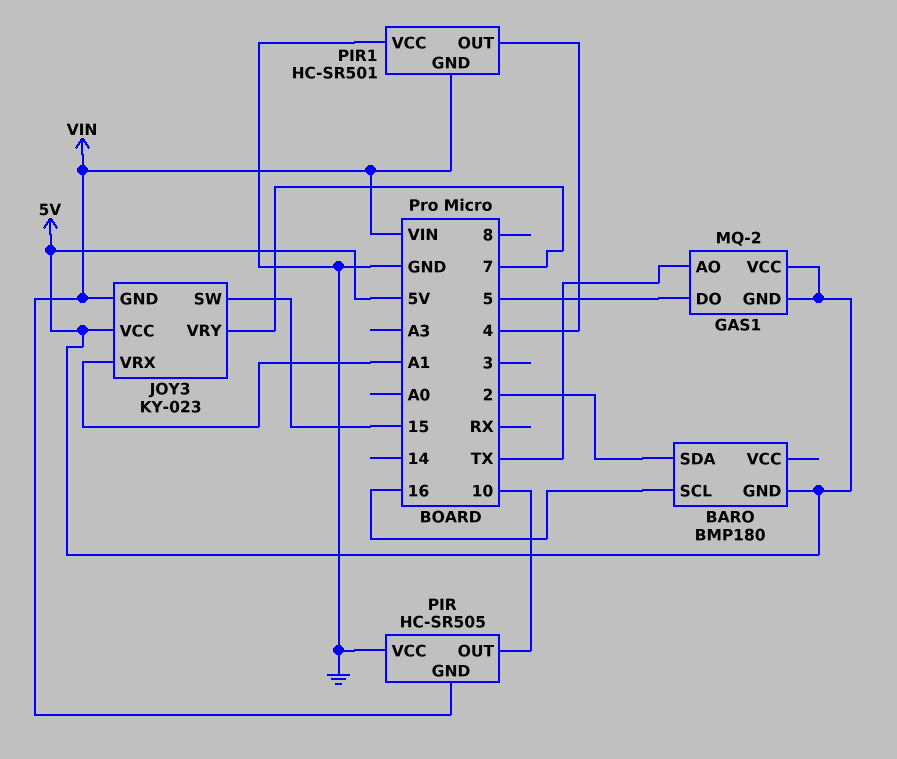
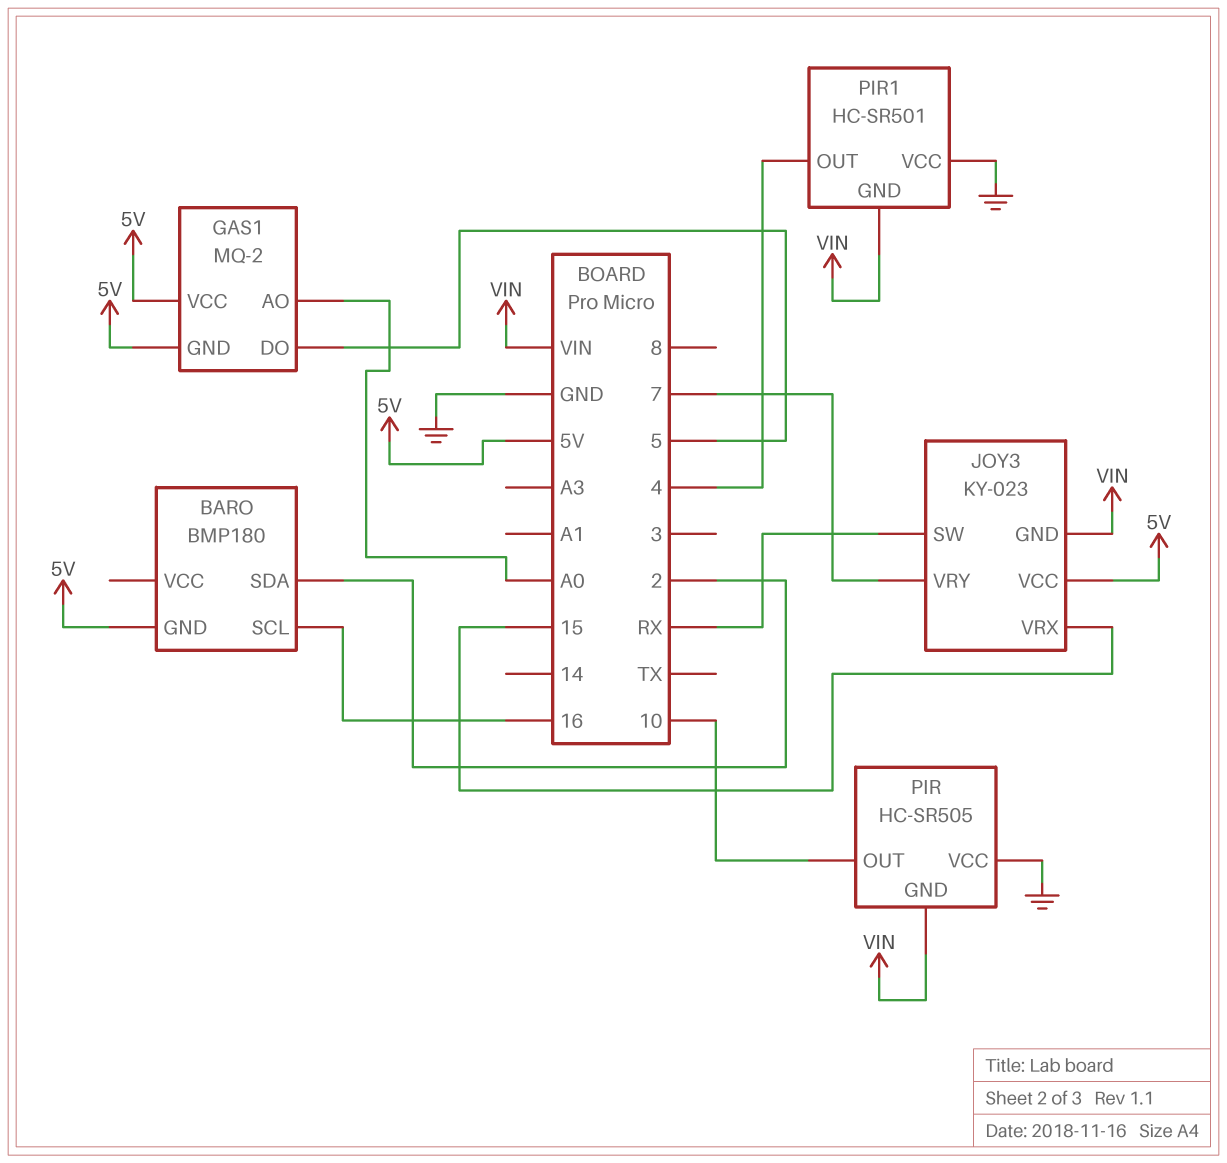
GAS1 pin AO: TX -> A0
JOY3 pin SW: 15 -> RX
JOY3 pin VRX: A1 -> 15

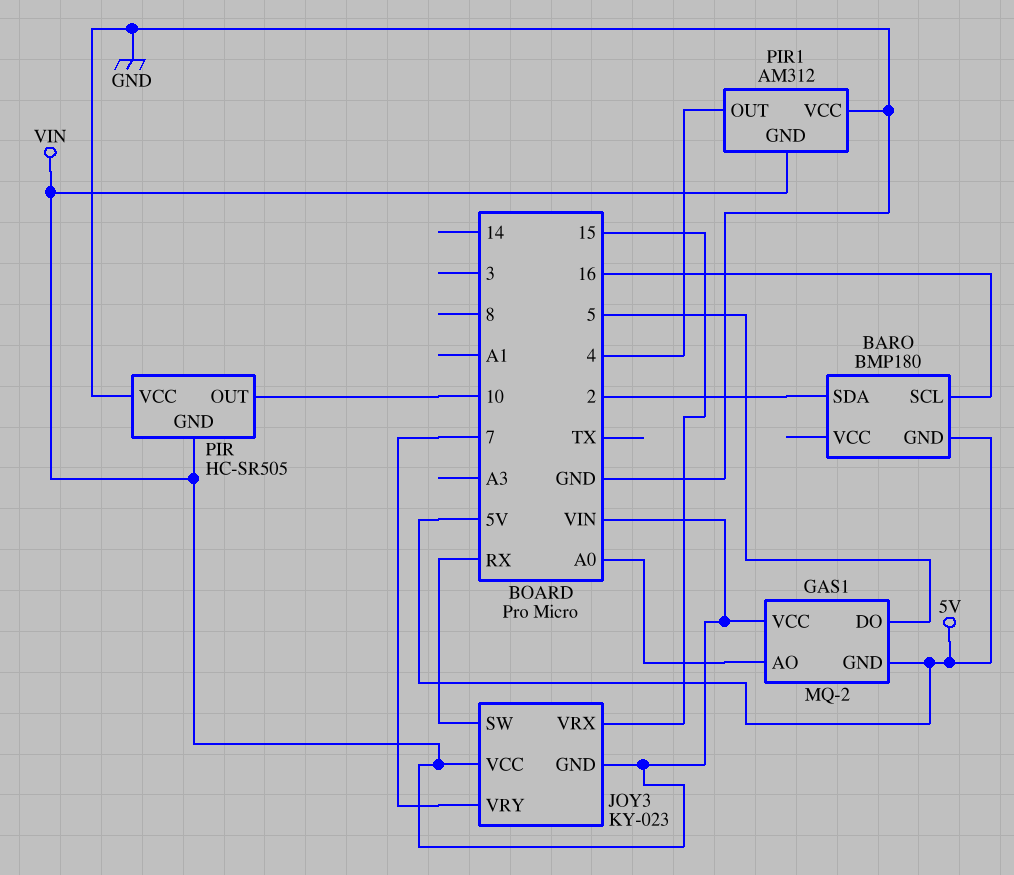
GAS1 pin VCC: 5V -> VIN
JOY3 pin VCC: 5V -> VIN
PIR1: HC-SR501 -> AM312

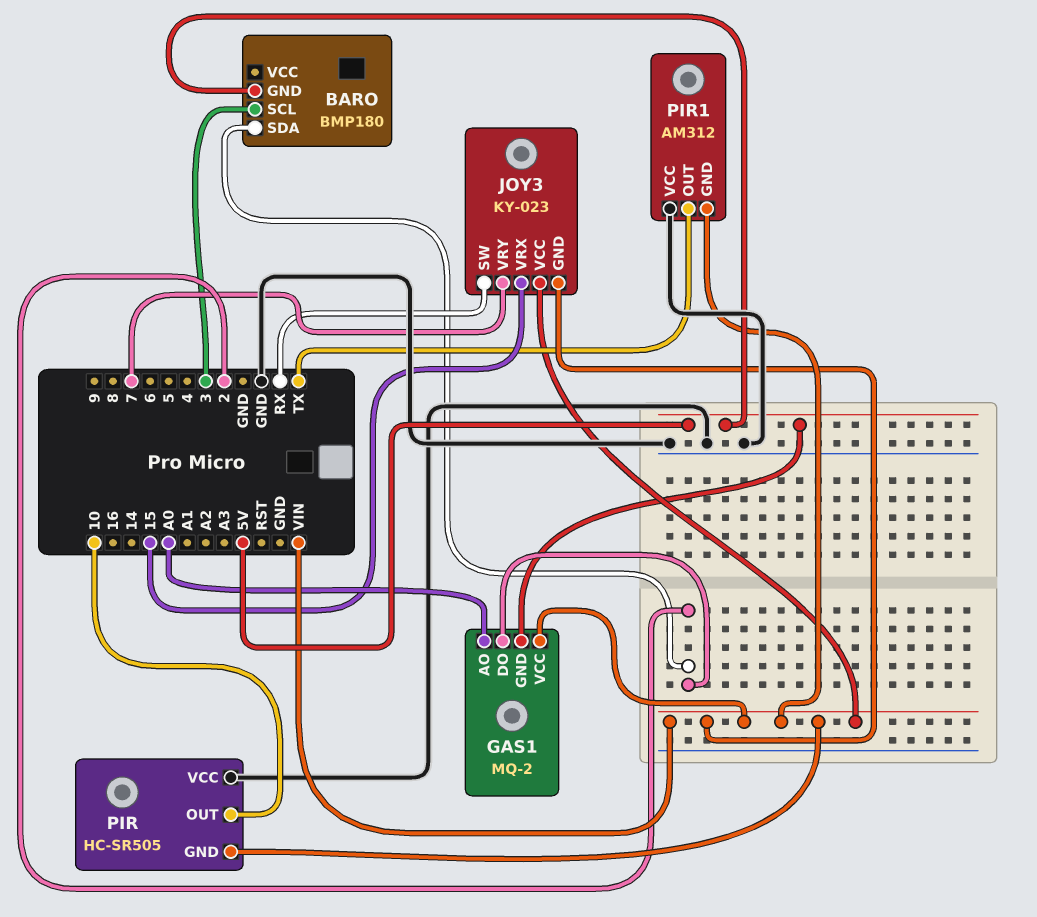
BARO pin SCL: 16 -> 3
GAS1 pin DO: 5 -> 2
PIR1 pin OUT: 4 -> TX

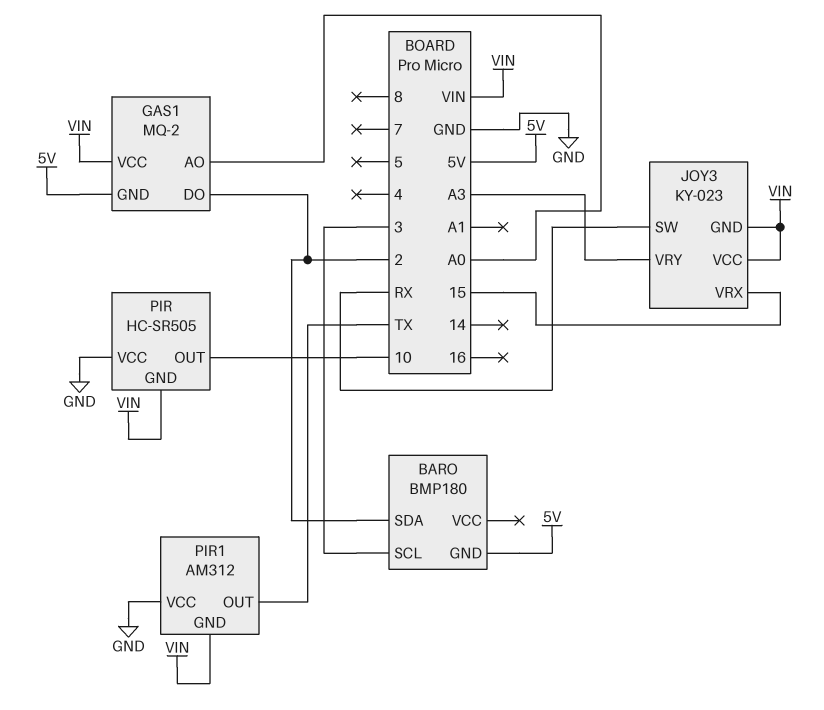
JOY3 pin VRY: 7 -> A3

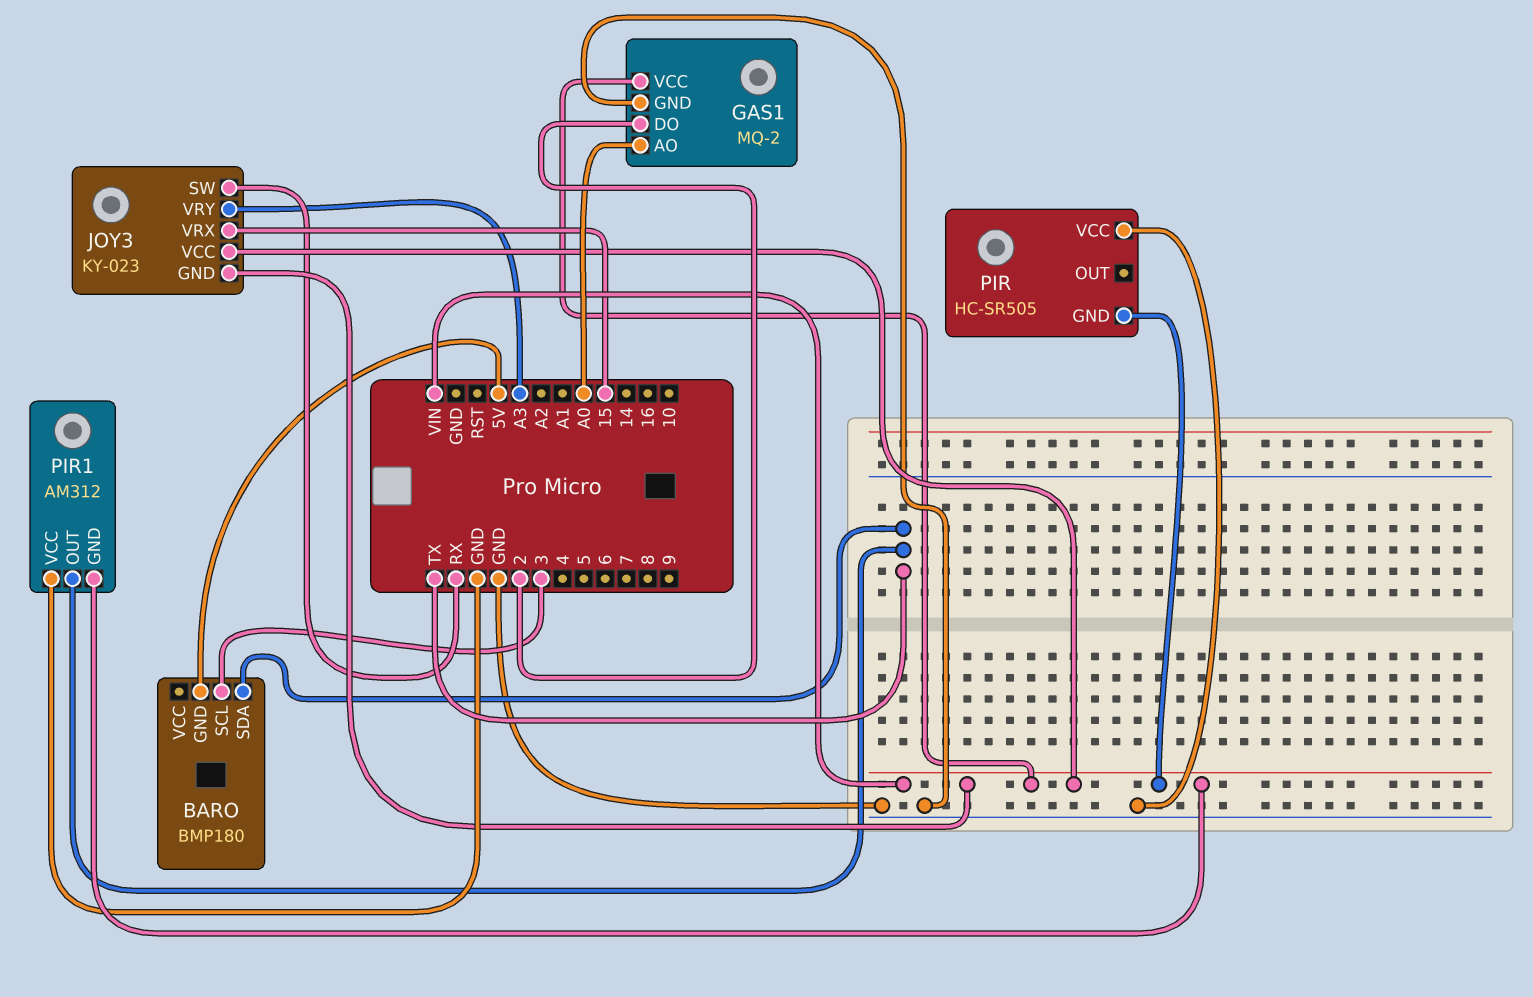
BARO pin SDA: 2 -> TX
GAS1 pin GND: 5V -> GND
PIR pin OUT: 10 -> none

